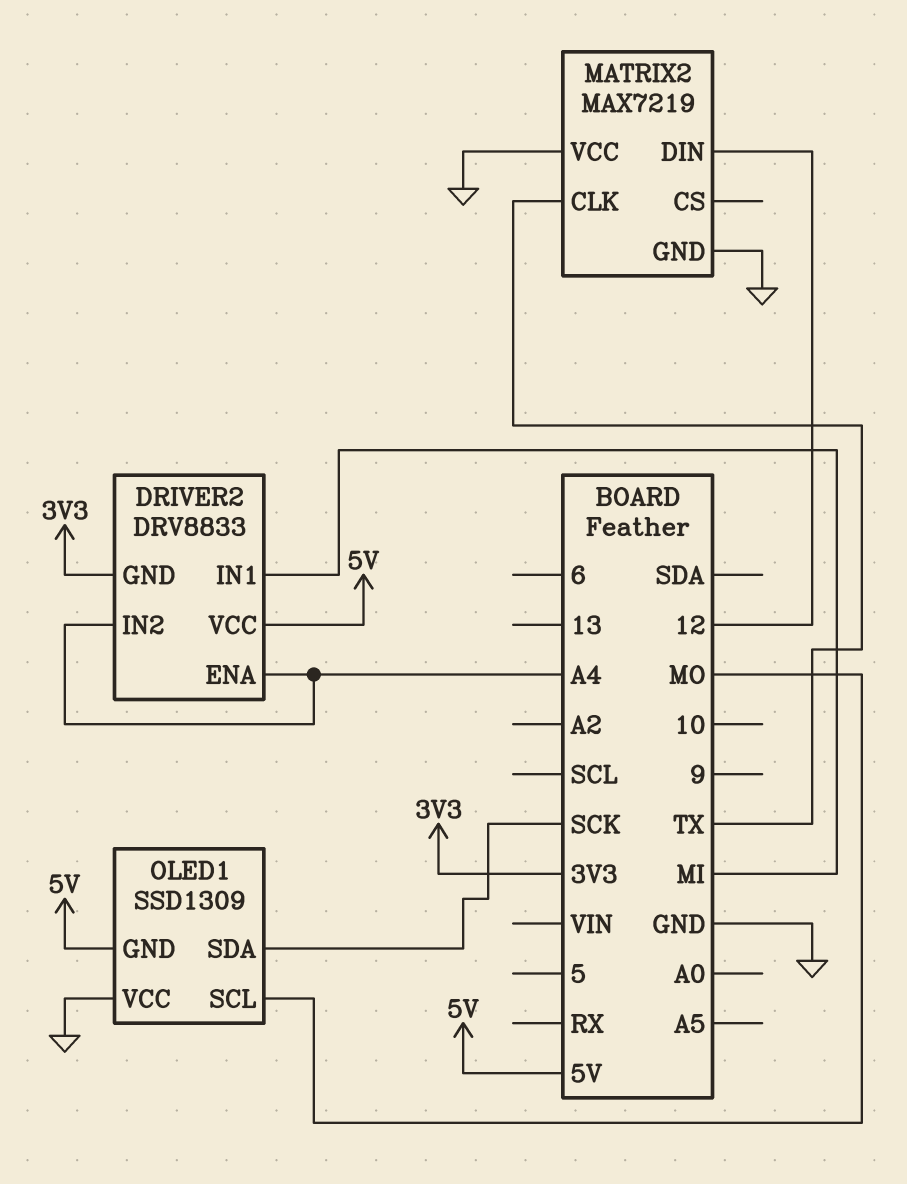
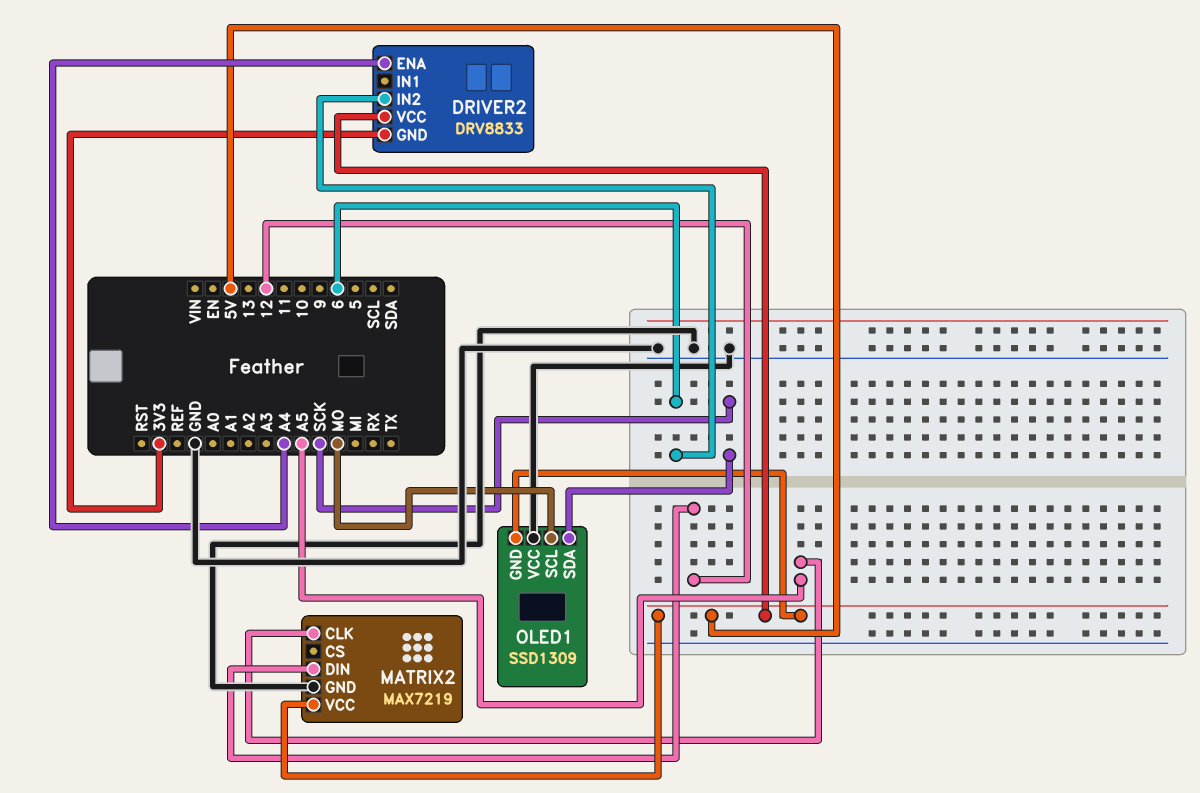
DRIVER2 pin IN1: MI -> none
DRIVER2 pin IN2: A4 -> 6
MATRIX2 pin CLK: TX -> A5
MATRIX2 pin VCC: GND -> 5V

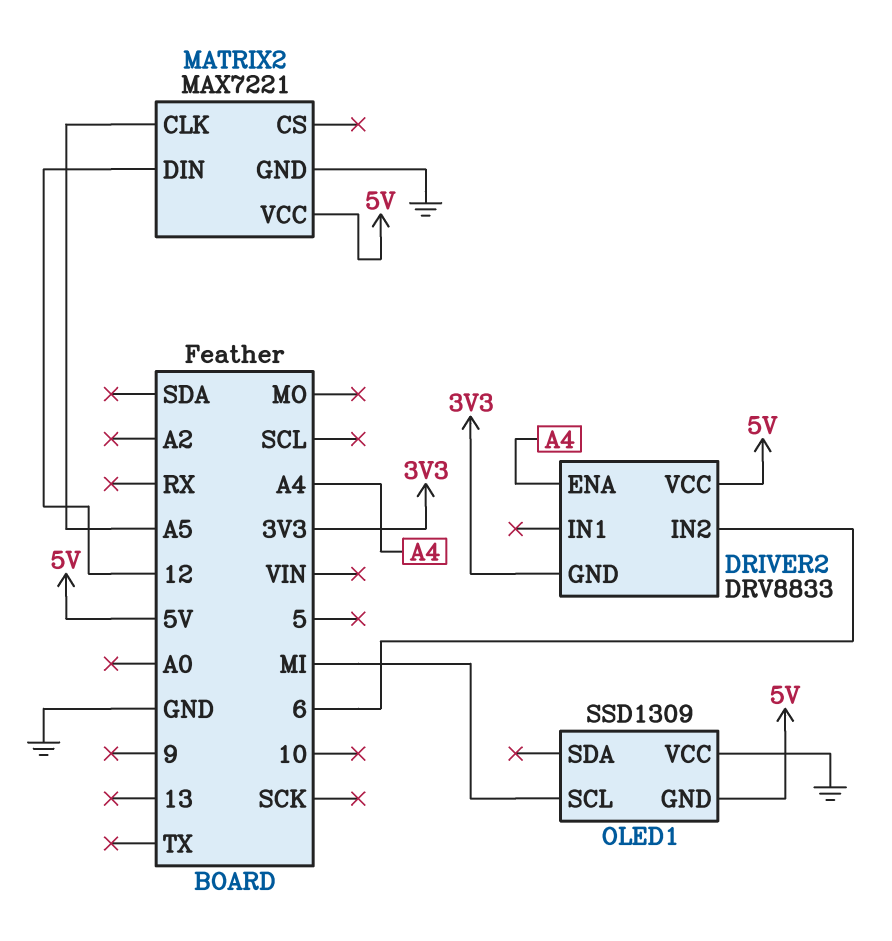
MATRIX2: MAX7219 -> MAX7221
OLED1 pin SCL: MO -> MI
OLED1 pin SDA: SCK -> none

